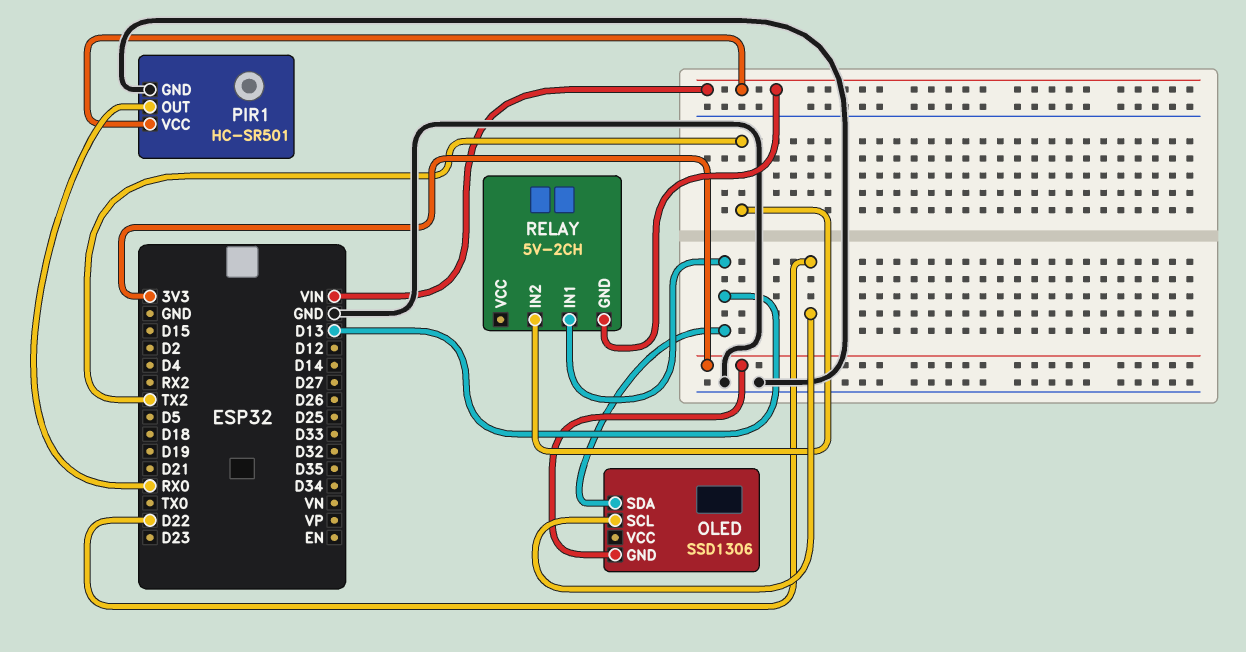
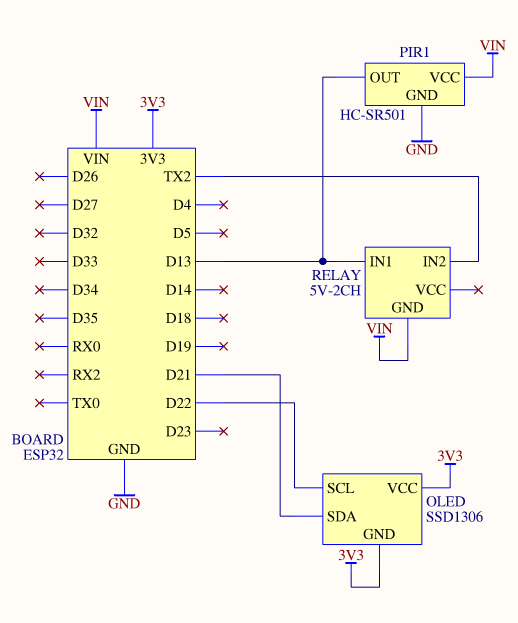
OLED pin SDA: D13 -> D21
OLED pin VCC: none -> 3V3
PIR1 pin OUT: RX0 -> D13

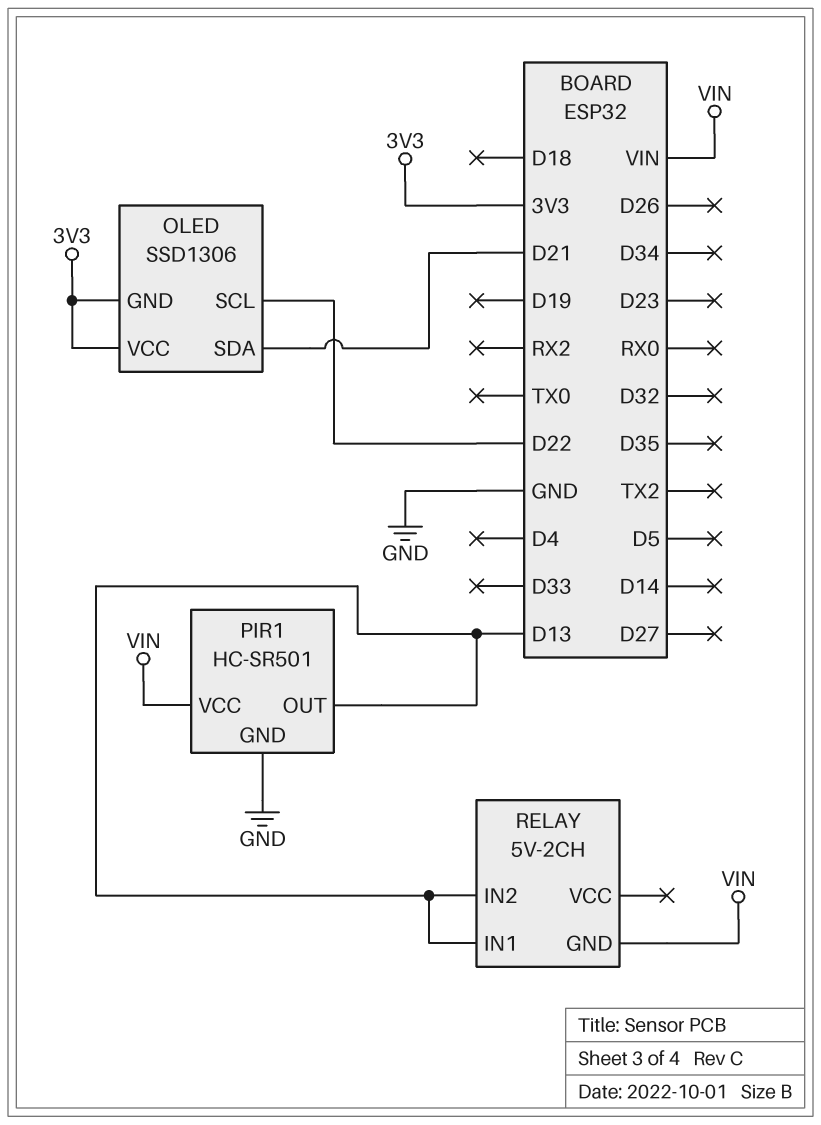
RELAY pin IN2: TX2 -> D13

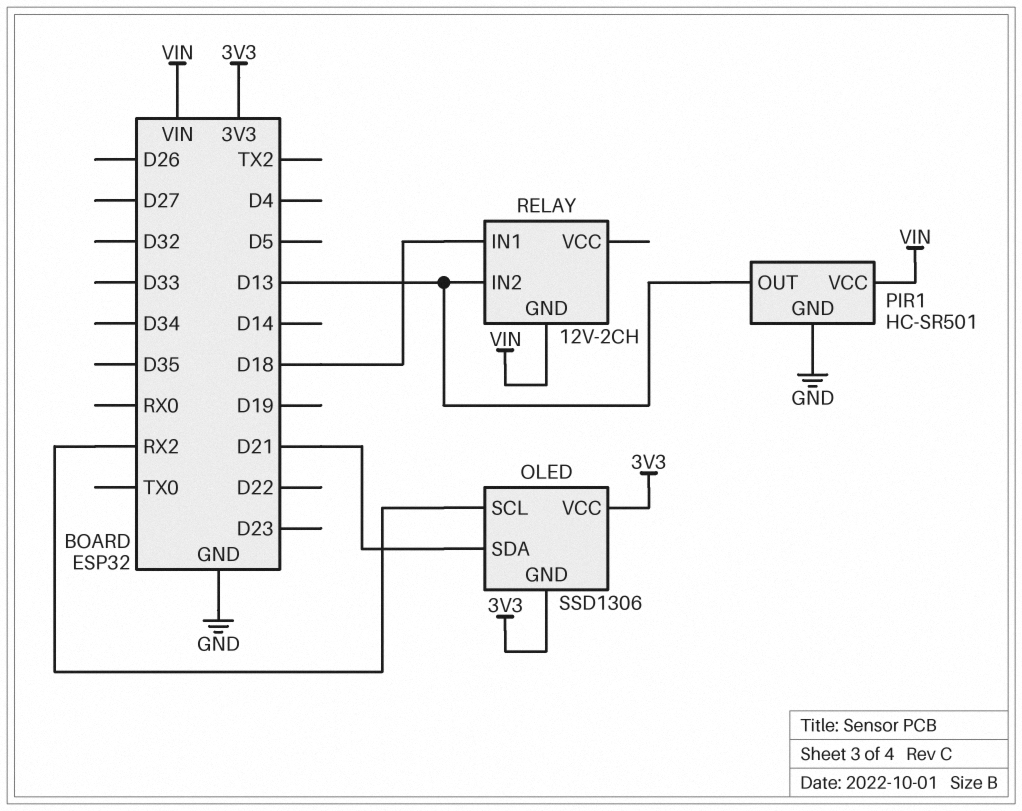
OLED pin SCL: D22 -> RX2
RELAY: 5V-2CH -> 12V-2CH
RELAY pin IN1: D13 -> D18

